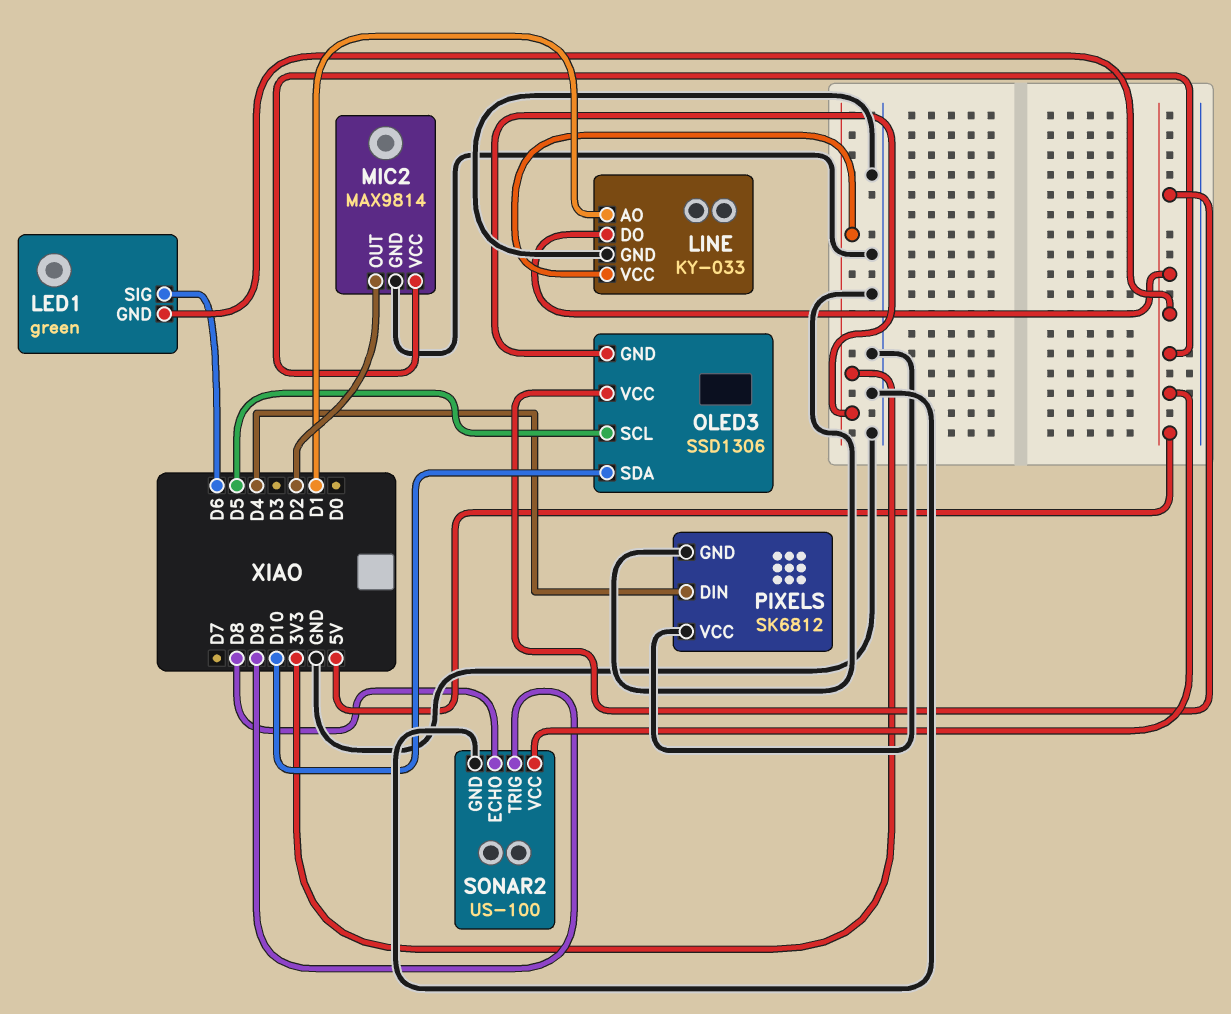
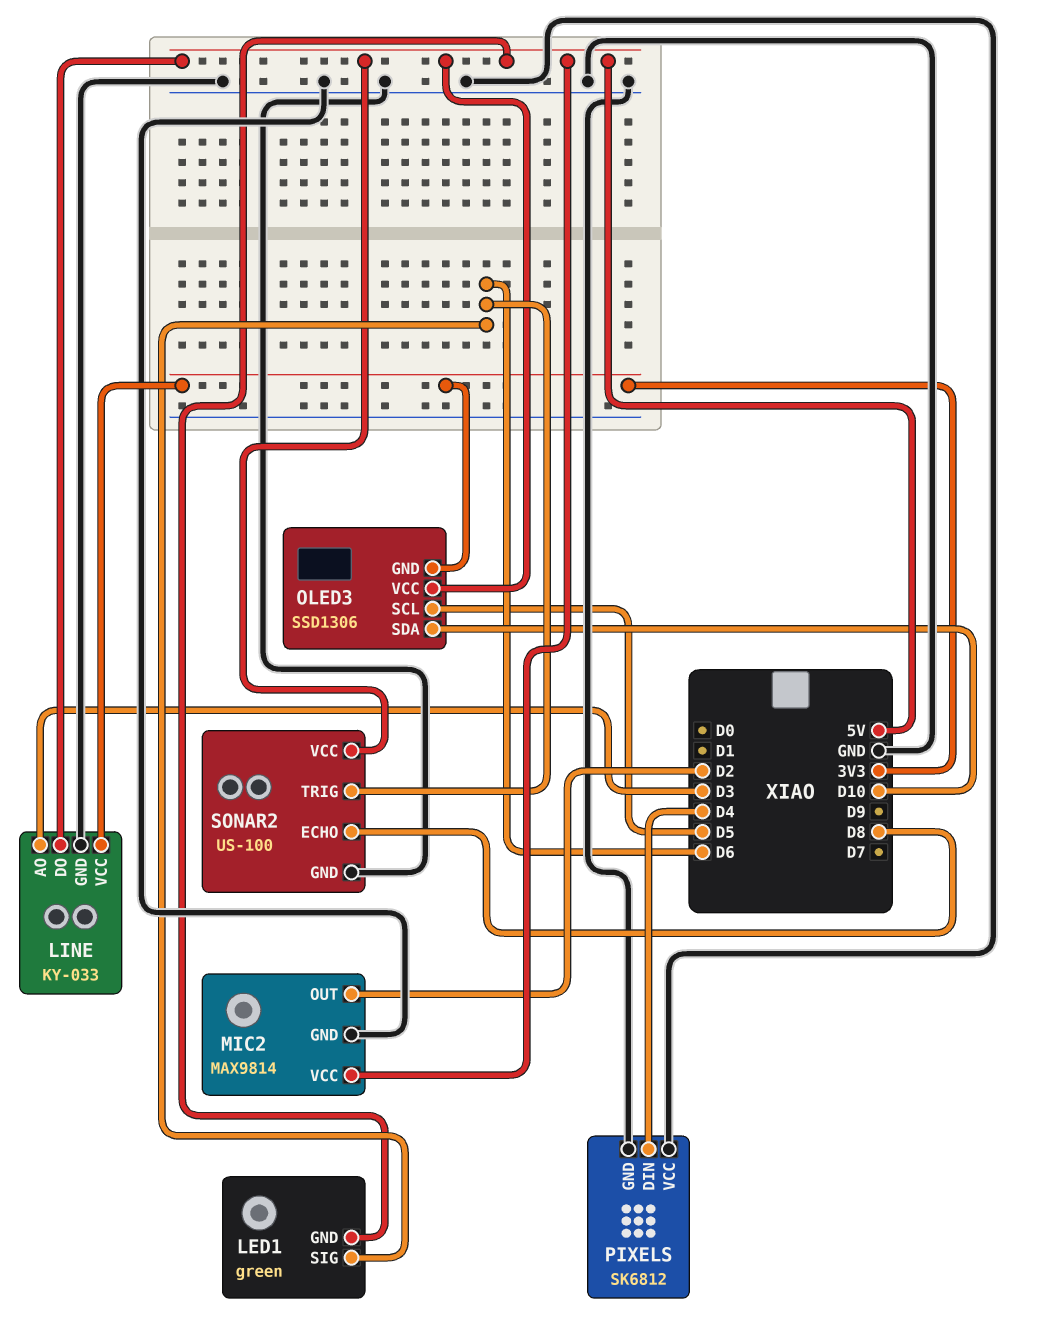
LINE pin AO: D1 -> D3
SONAR2 pin TRIG: D9 -> D6

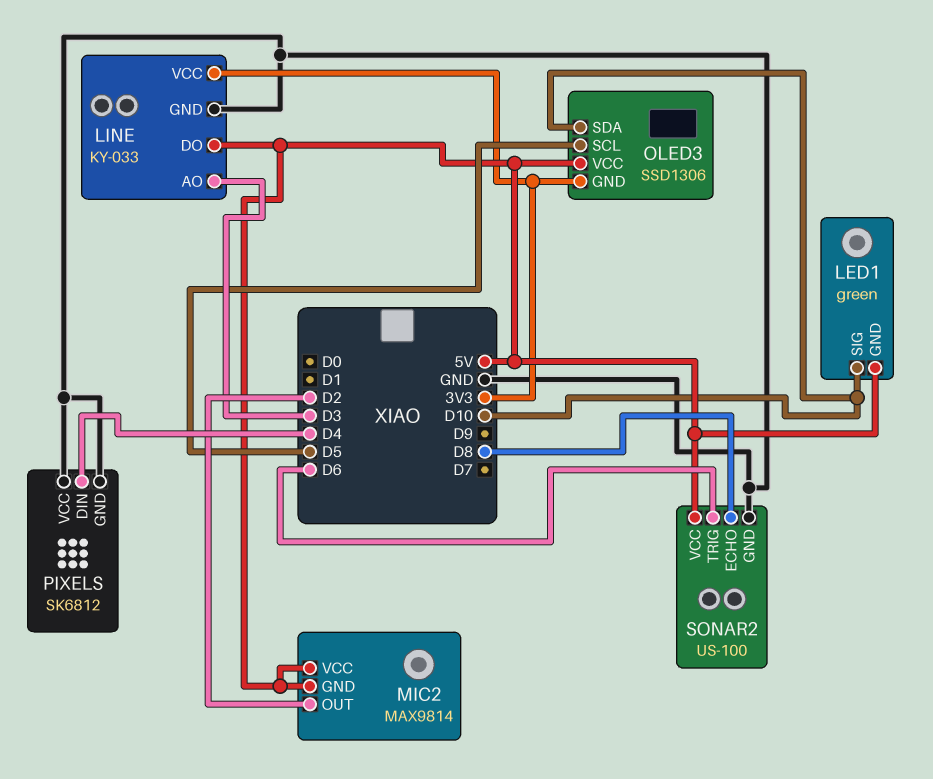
LED1 pin SIG: D6 -> D10
MIC2 pin GND: GND -> 5V

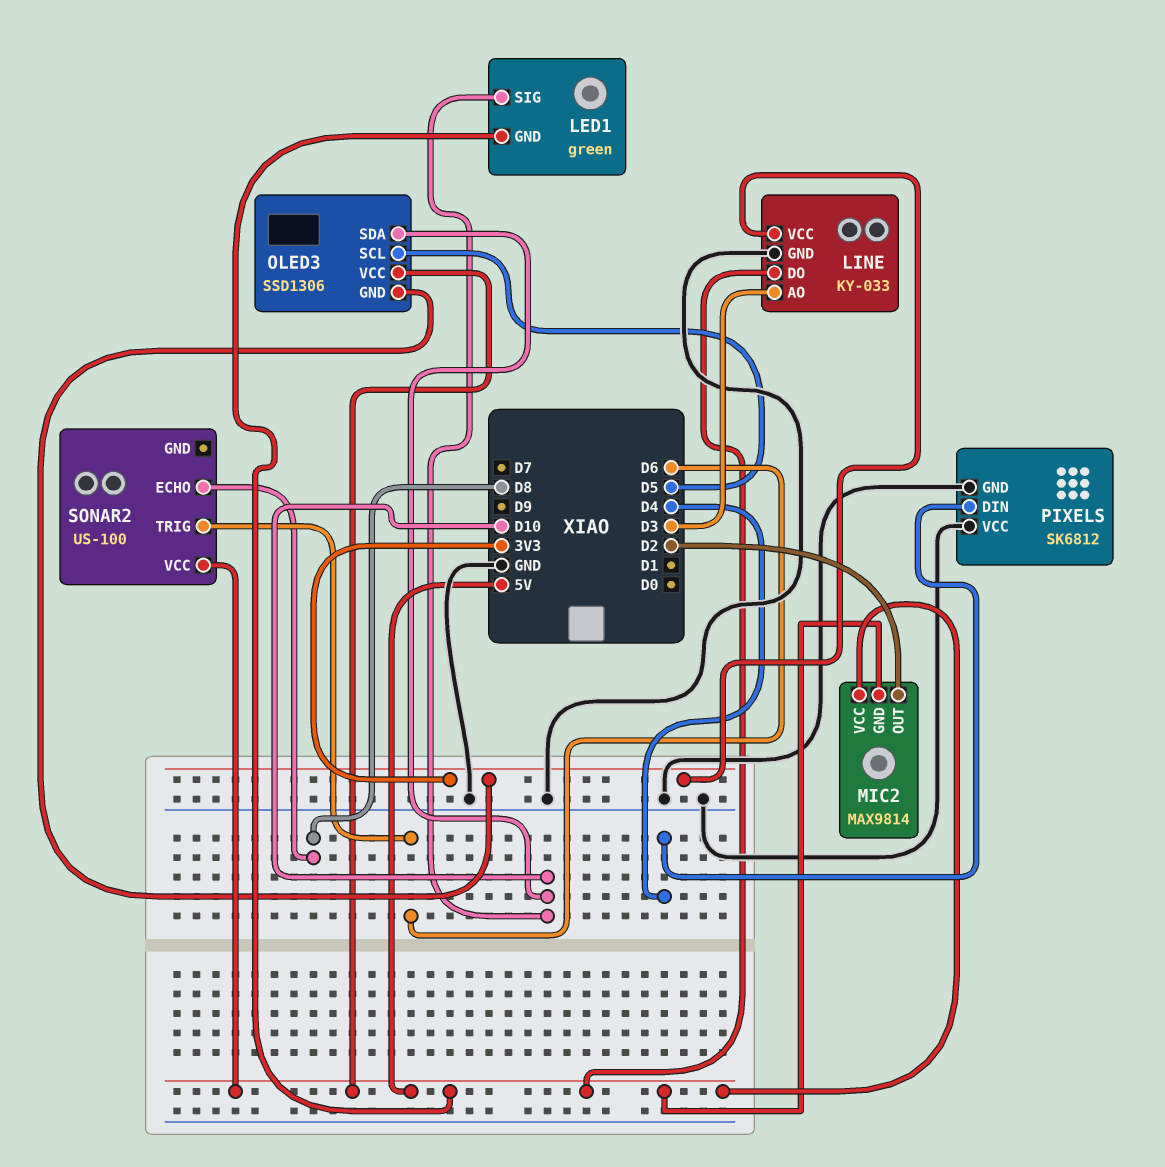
SONAR2 pin GND: GND -> none

